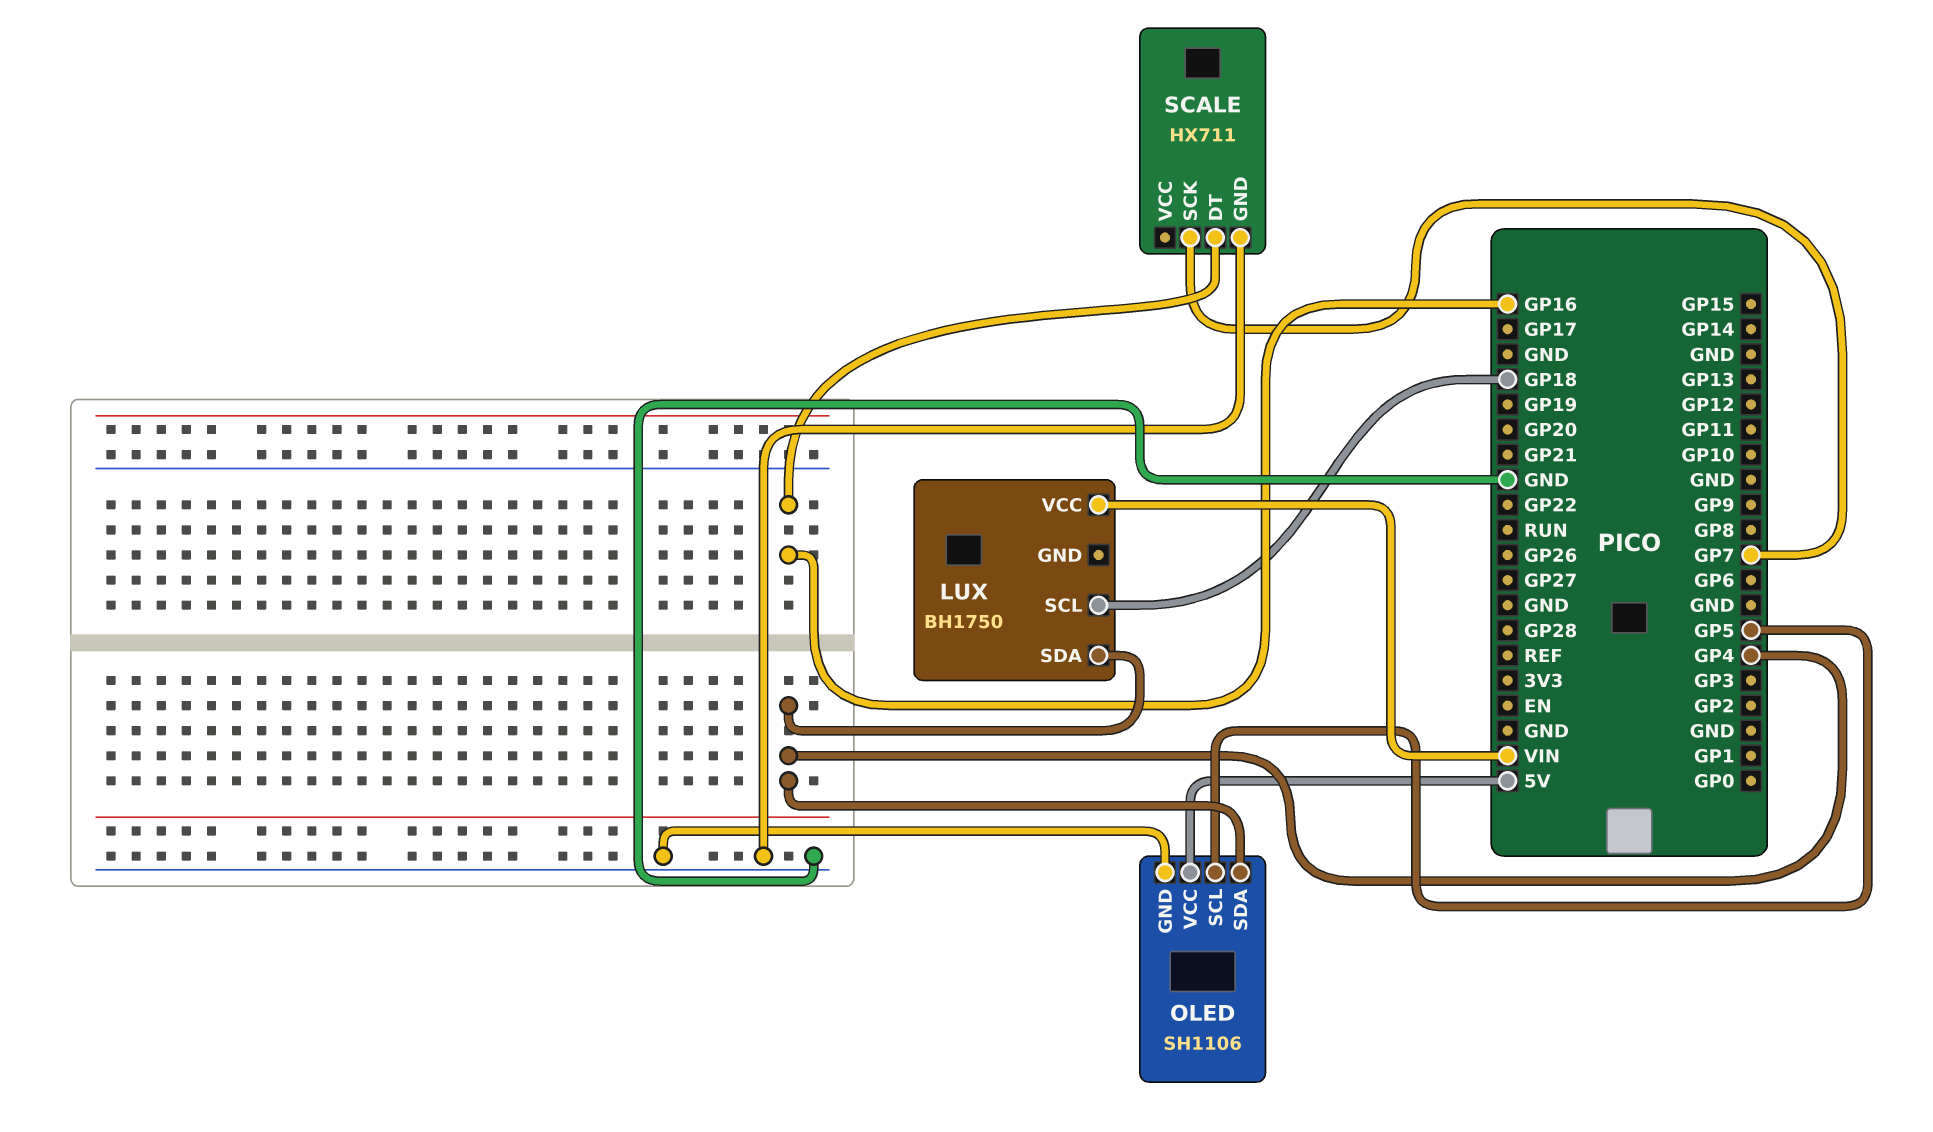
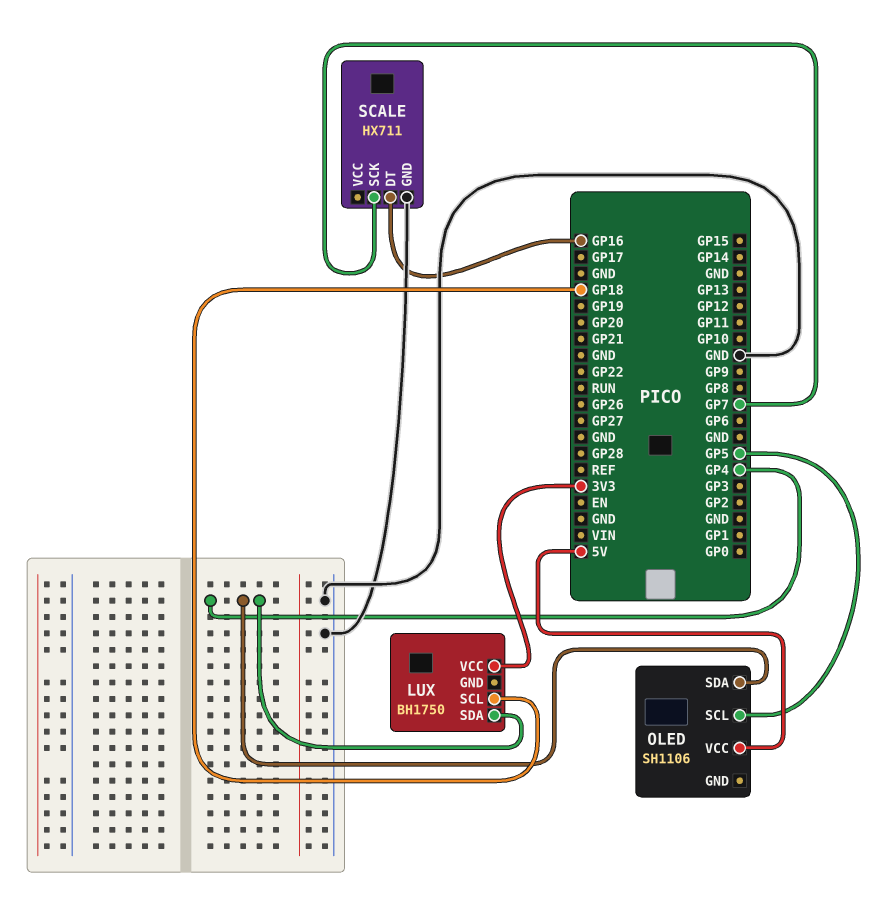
LUX pin VCC: VIN -> 3V3
OLED pin GND: GND -> none

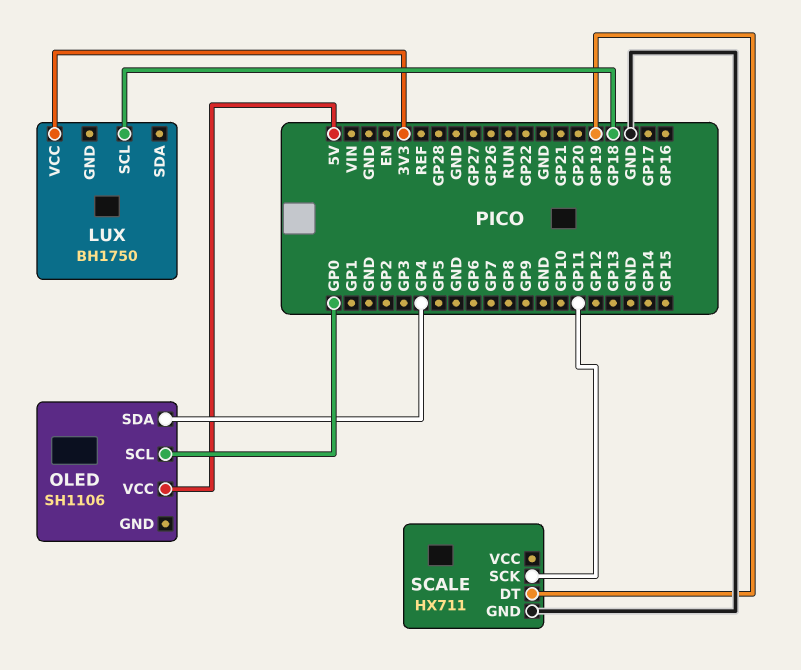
LUX pin SDA: GP4 -> none
OLED pin SCL: GP5 -> GP0
SCALE pin DT: GP16 -> GP19
SCALE pin SCK: GP7 -> GP11

